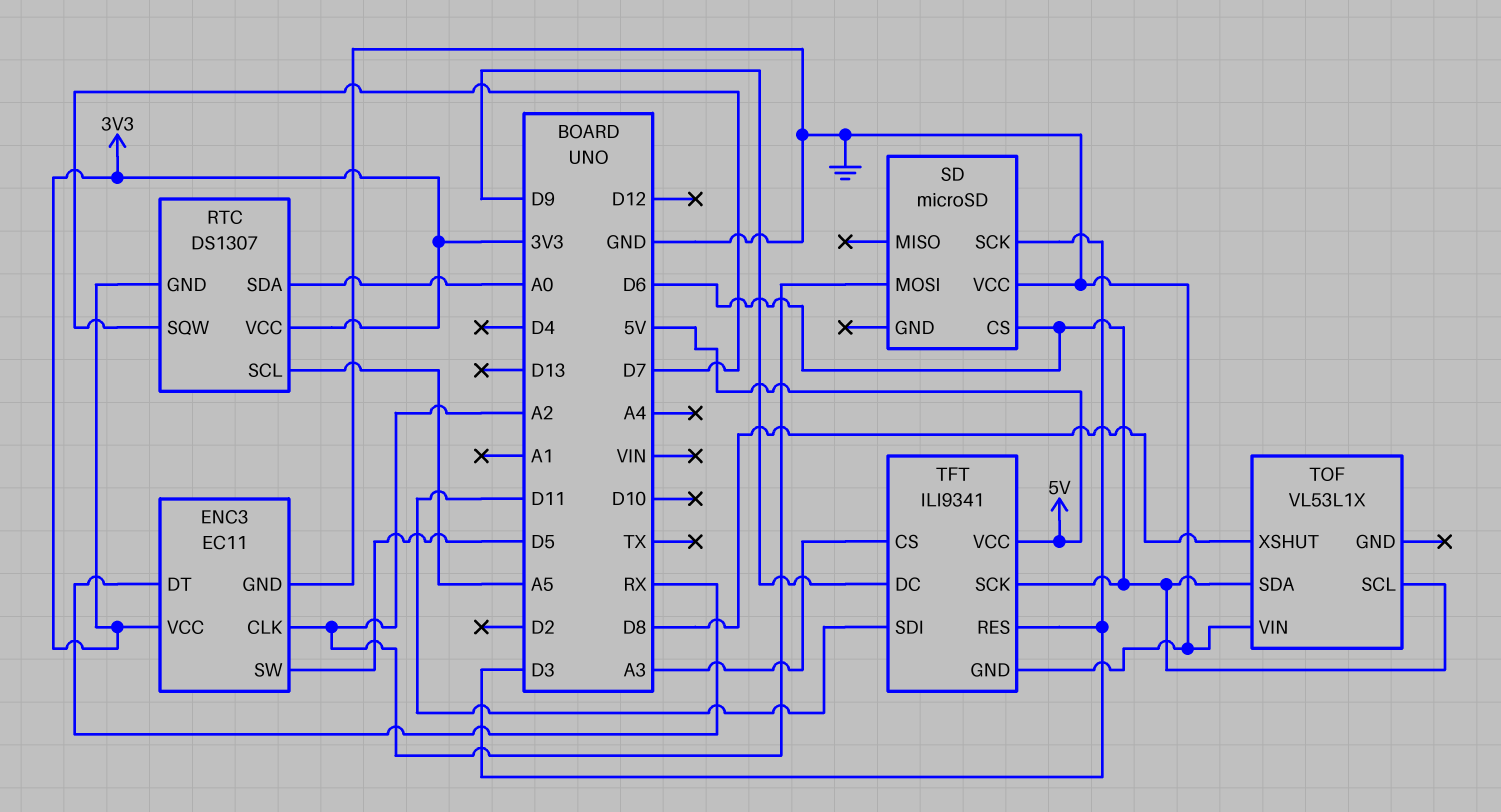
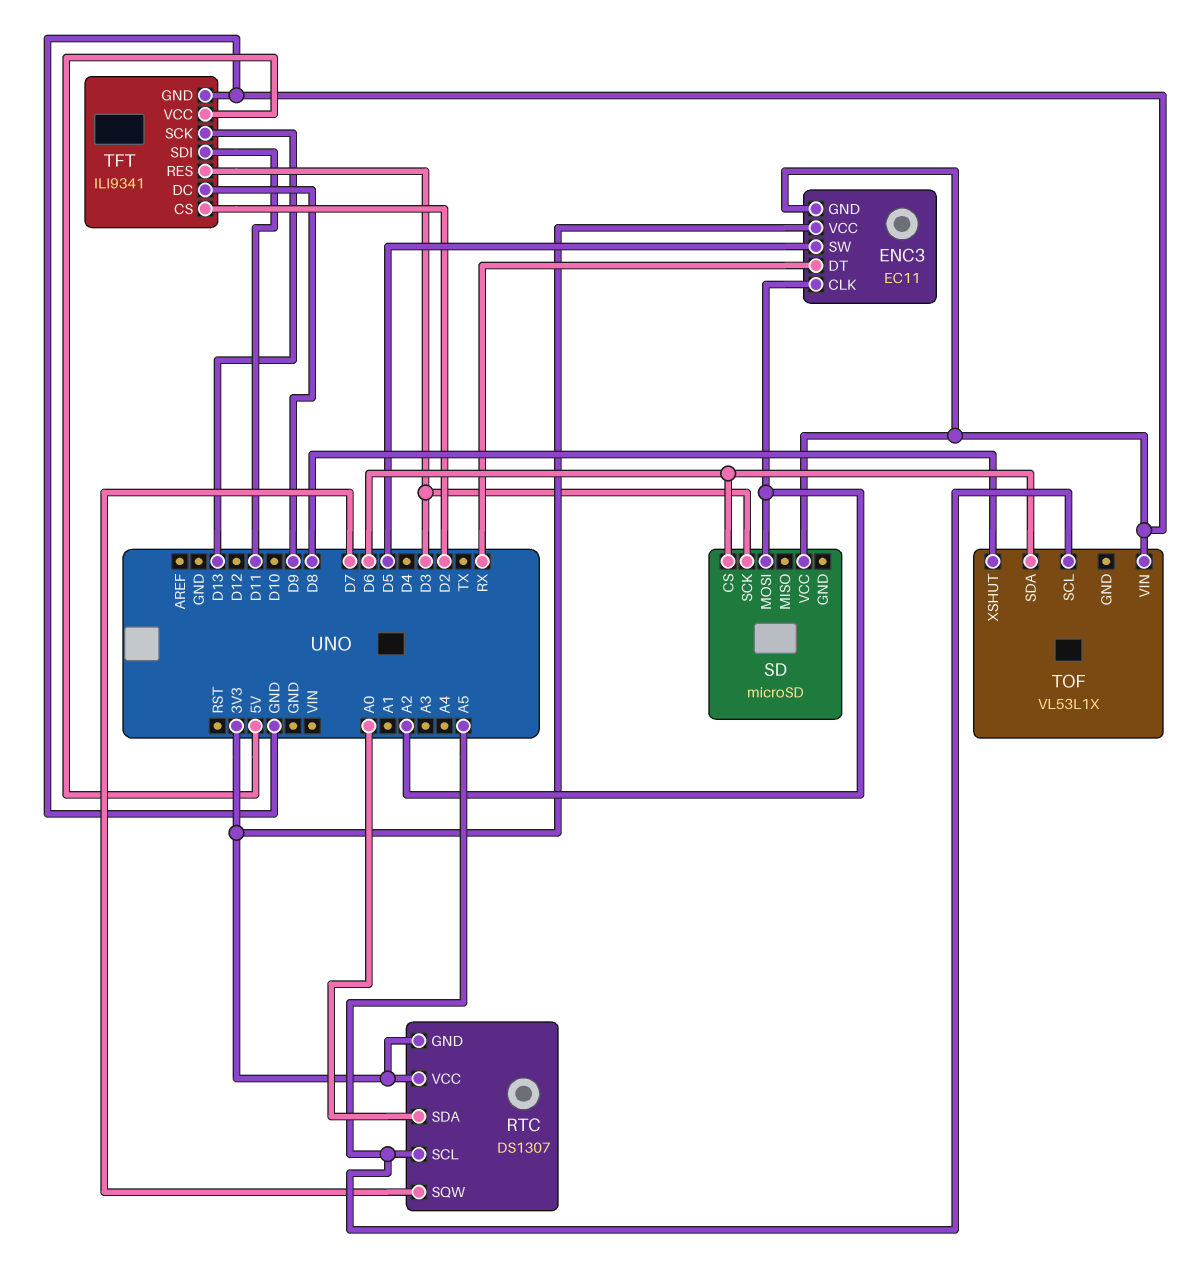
TFT pin CS: A3 -> D2
TFT pin SCK: D6 -> D13
TOF pin SCL: D6 -> A5

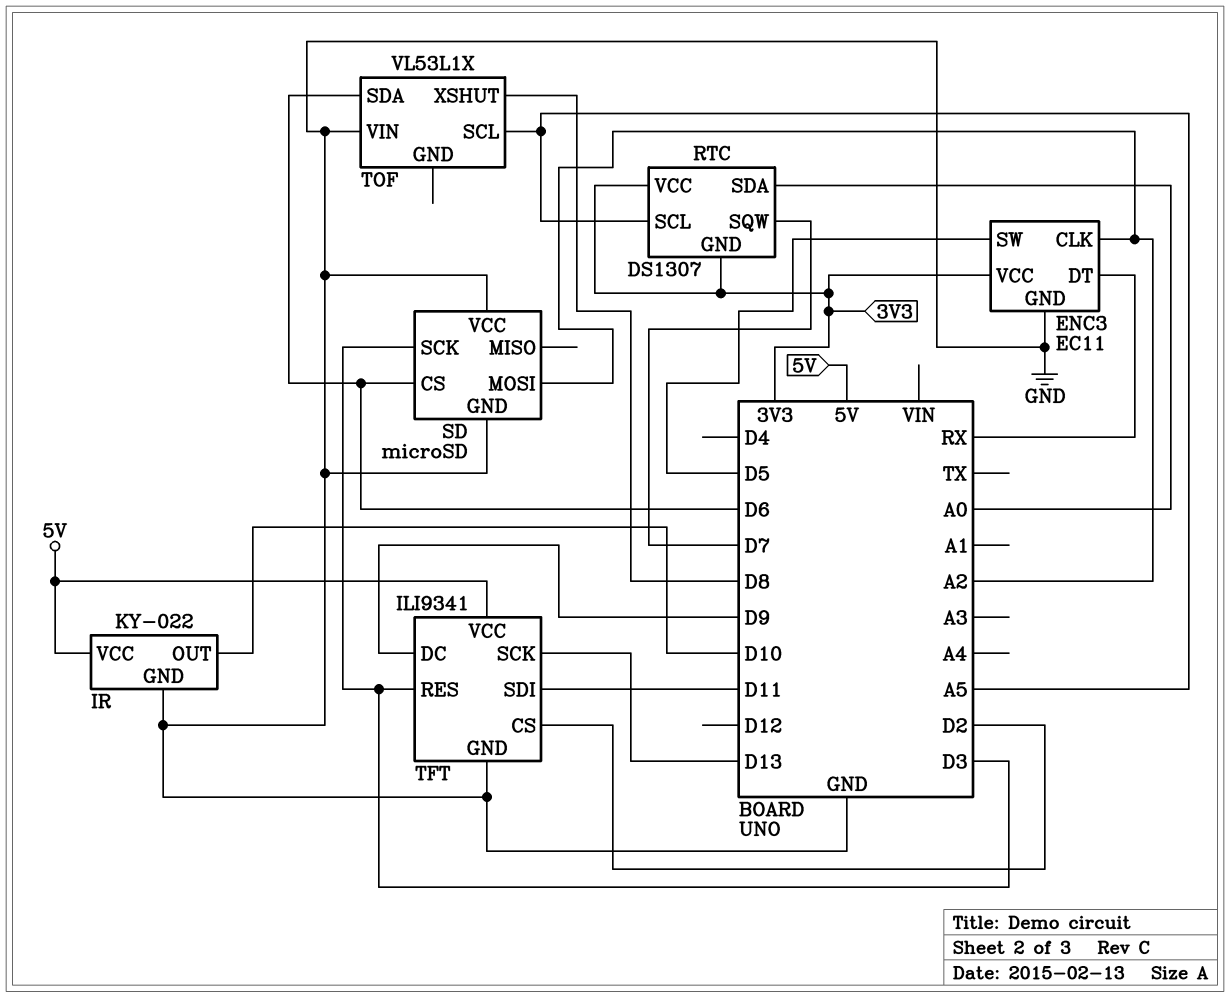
IR: none -> KY-022
IR pin GND: none -> GND
IR pin OUT: none -> D10
IR pin VCC: none -> 5V
SD pin GND: none -> GND

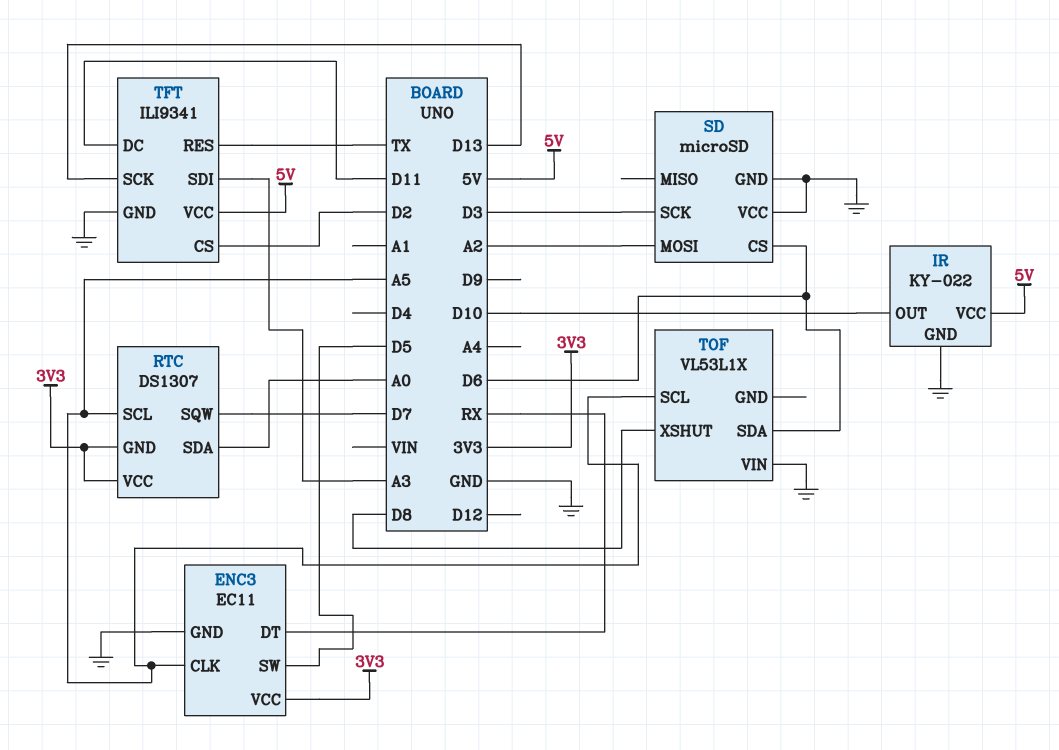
ENC3 pin CLK: A2 -> A5
TFT pin DC: D9 -> D11
TFT pin RES: D3 -> TX
TFT pin SDI: D11 -> A3

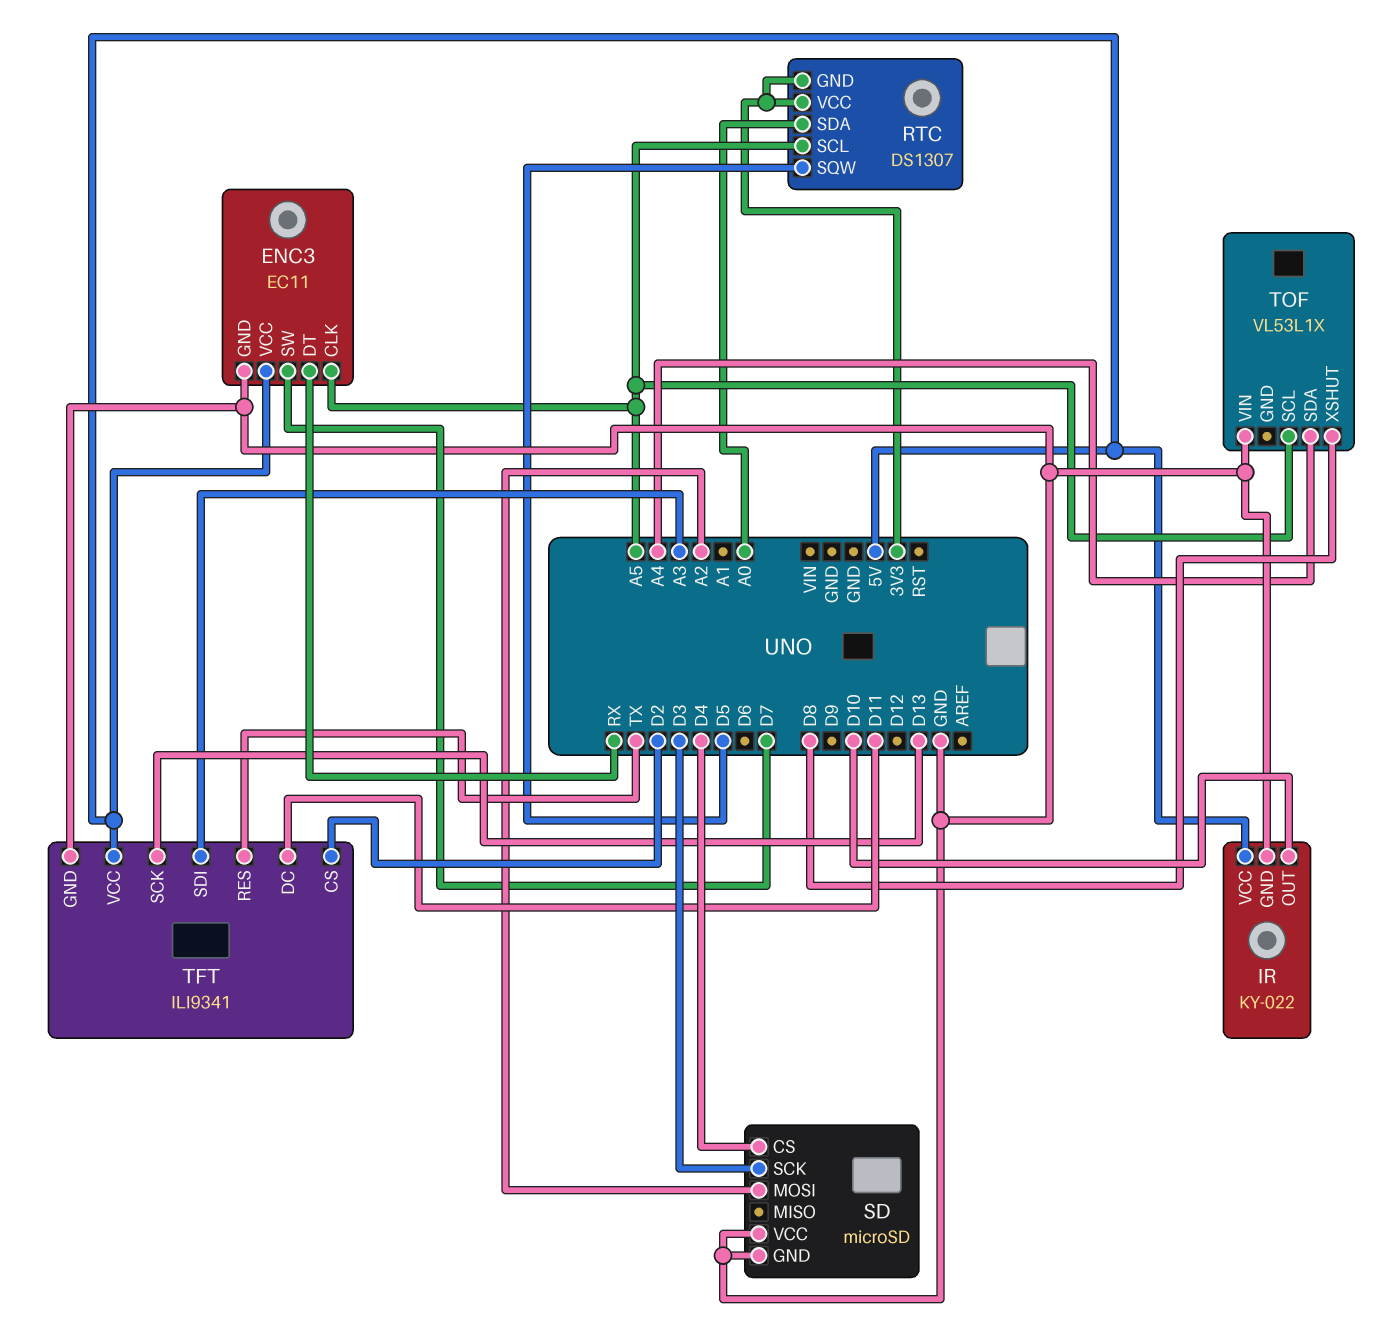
ENC3 pin SW: D5 -> D7
ENC3 pin VCC: 3V3 -> 5V
RTC pin SQW: D7 -> D5
SD pin CS: D6 -> D4
TOF pin SDA: D6 -> A4

